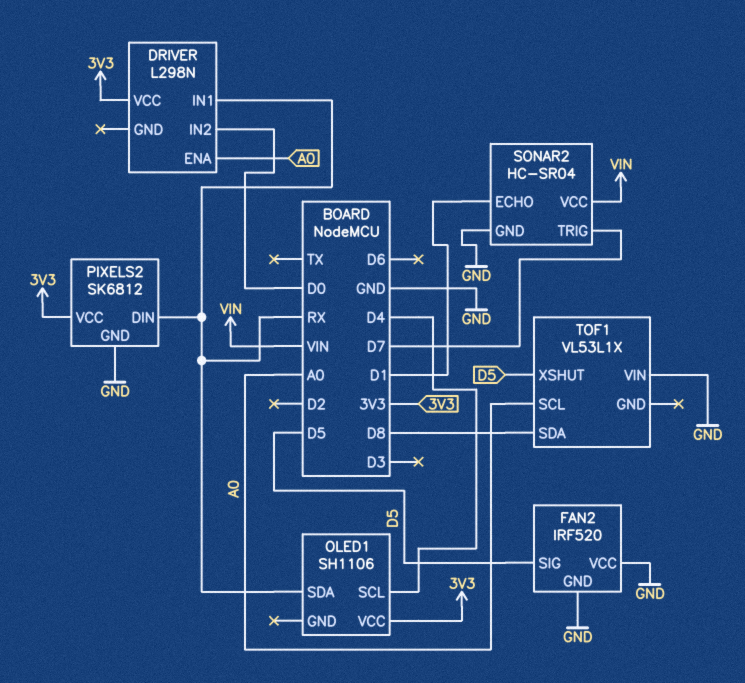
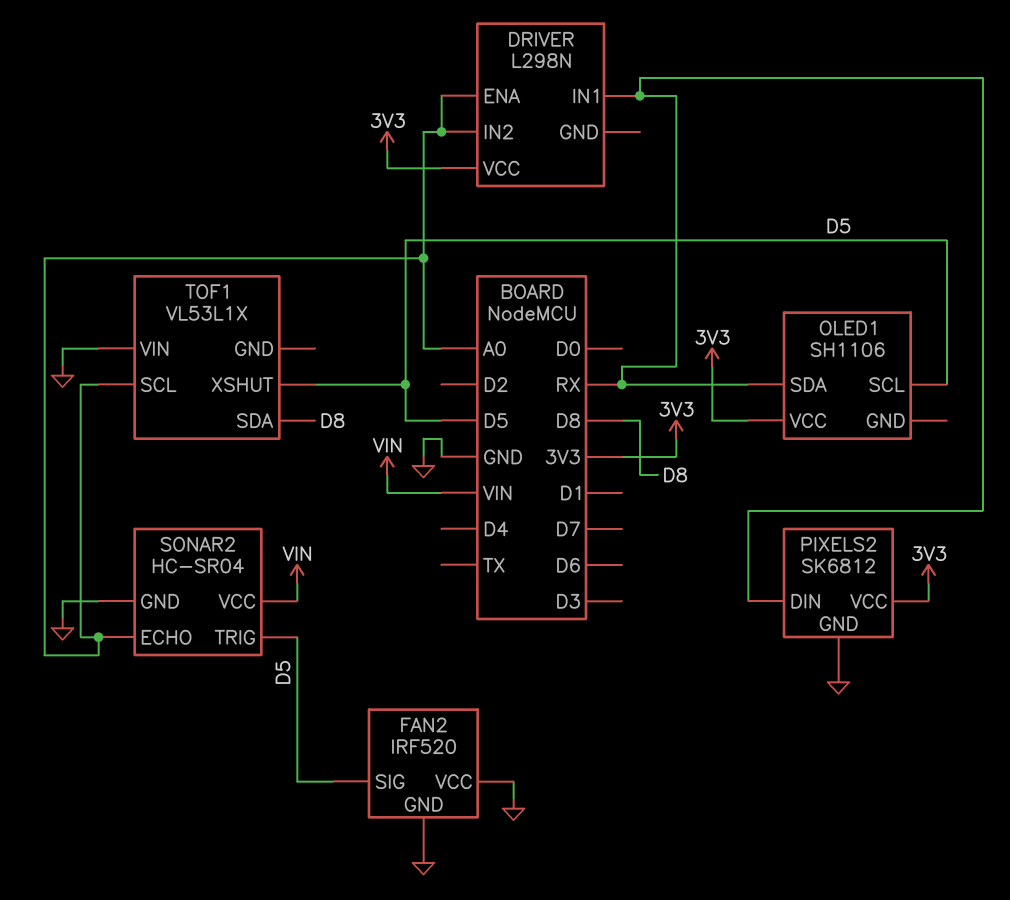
DRIVER pin IN2: D0 -> A0
OLED1 pin SCL: D4 -> D5
SONAR2 pin ECHO: D1 -> A0
SONAR2 pin TRIG: D7 -> D5

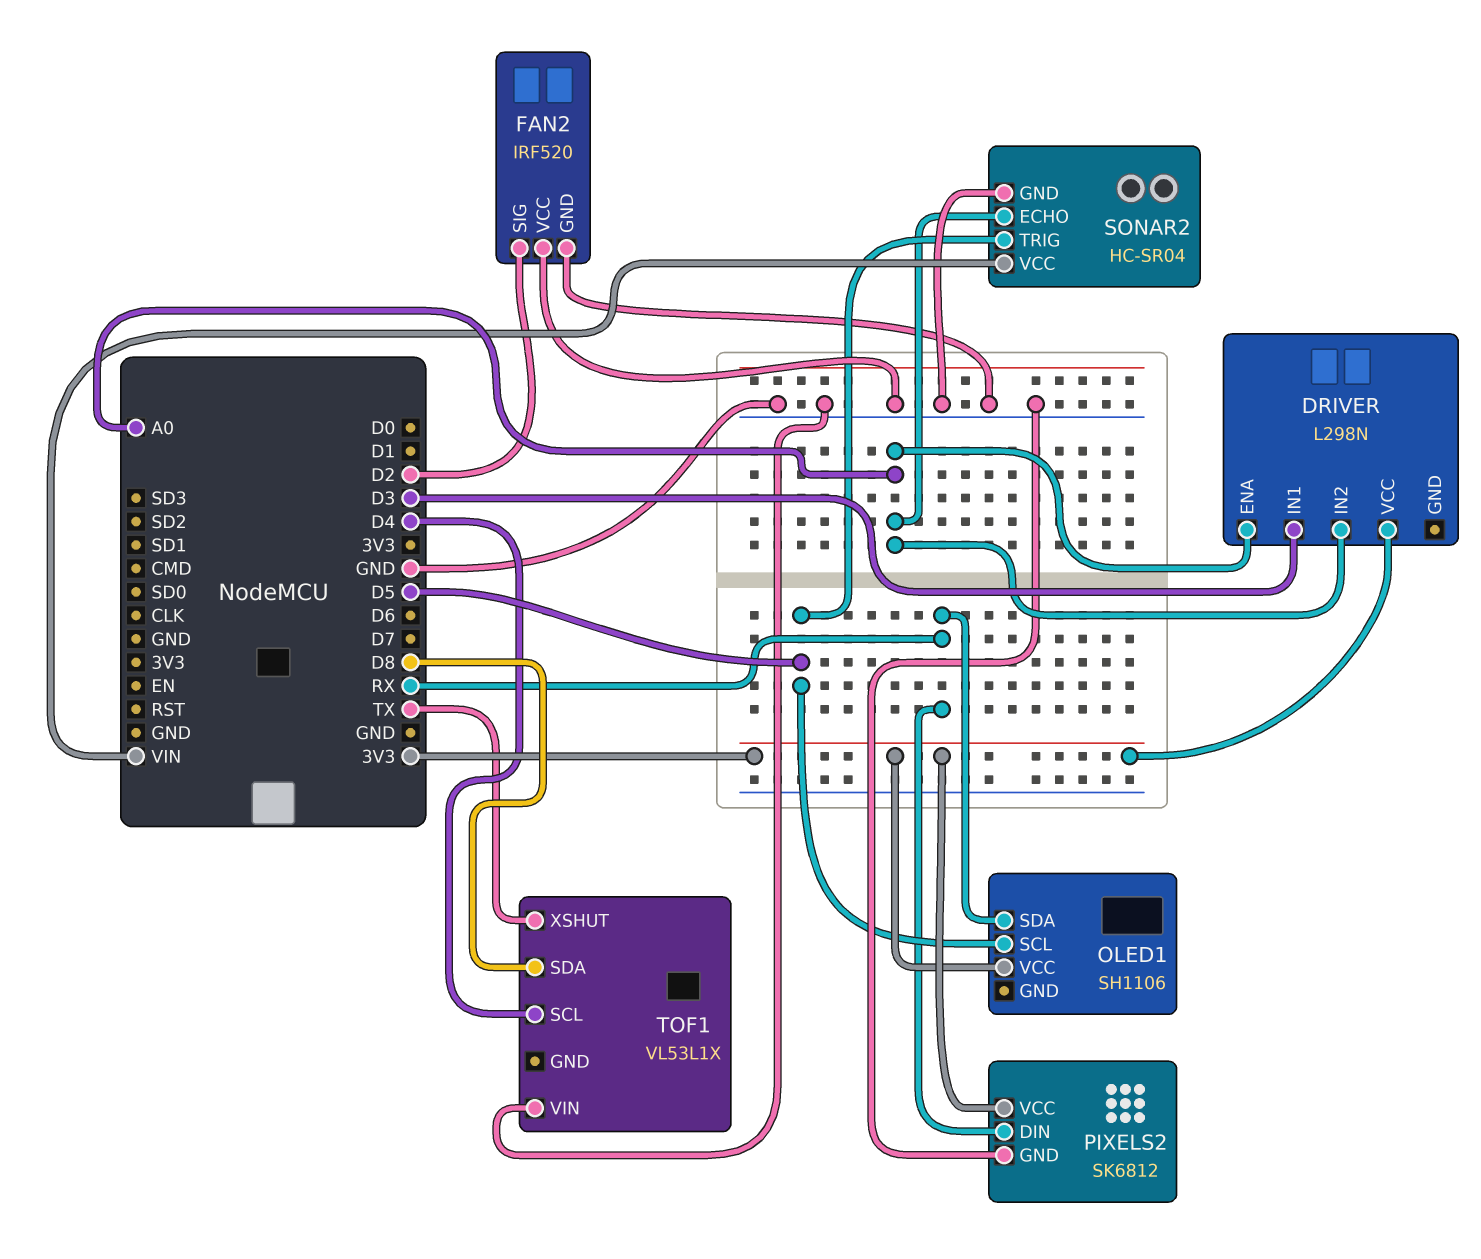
DRIVER pin IN1: RX -> D3
FAN2 pin SIG: D5 -> D2
TOF1 pin SCL: A0 -> D4
TOF1 pin XSHUT: D5 -> TX

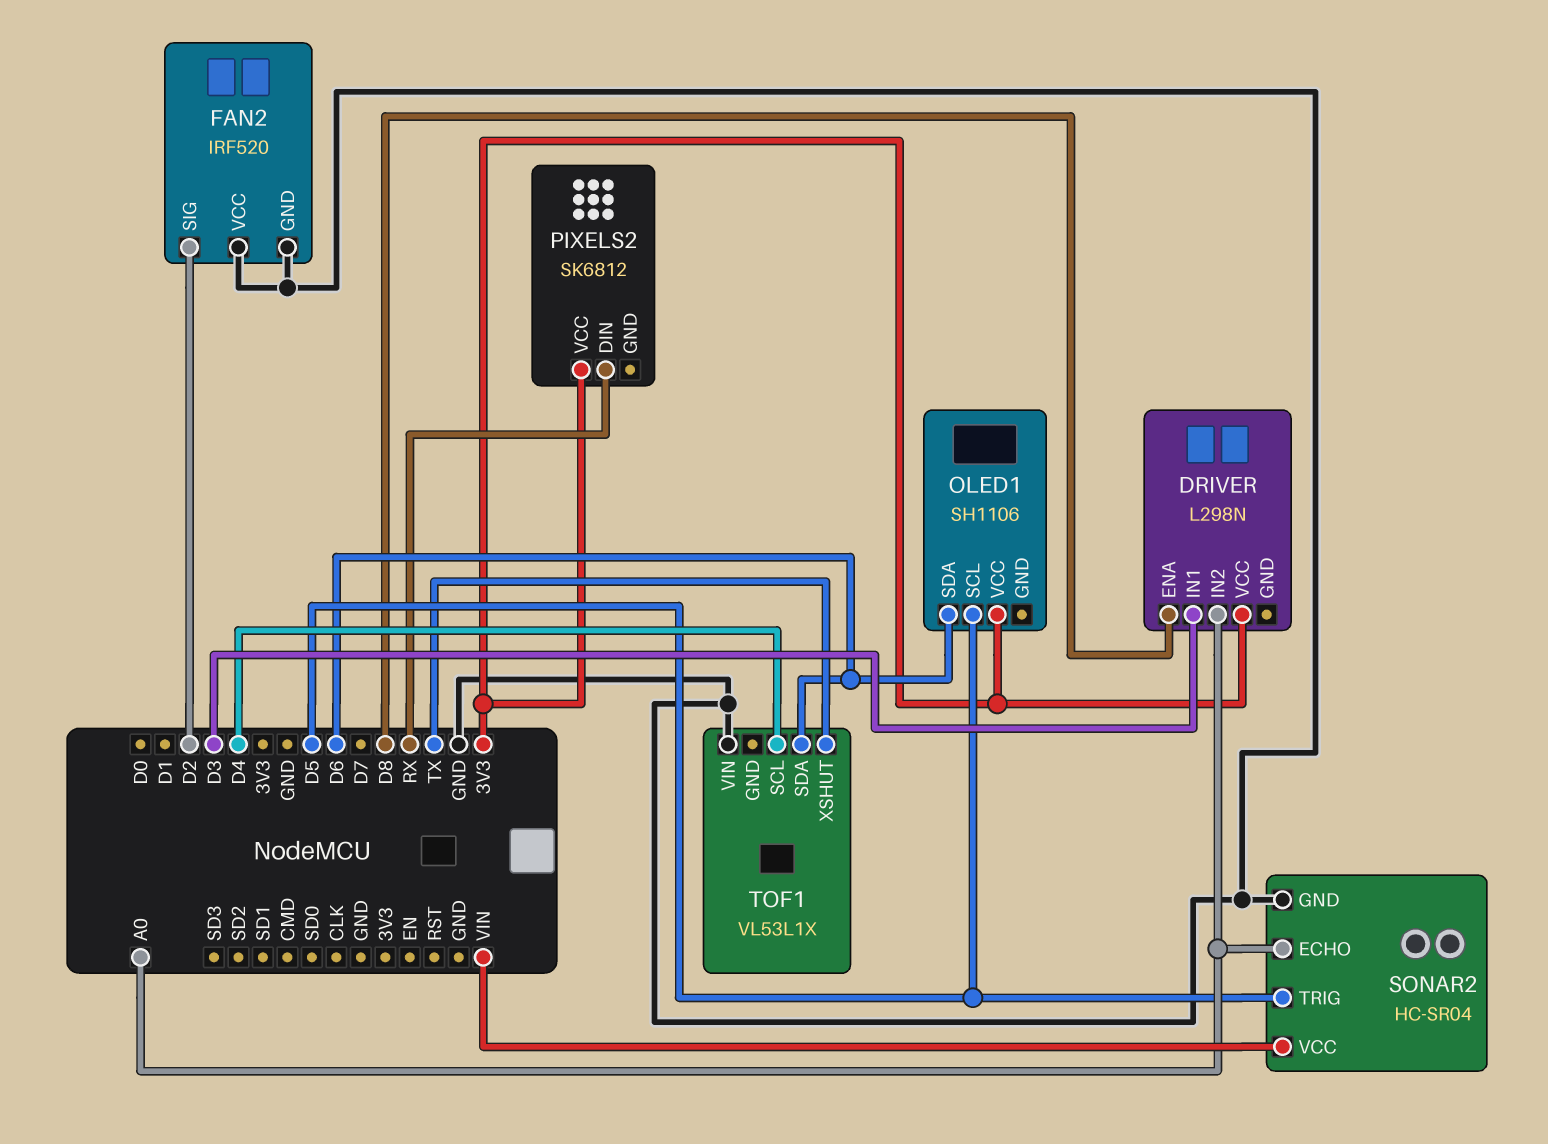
DRIVER pin ENA: A0 -> D8
OLED1 pin SDA: RX -> D6
PIXELS2 pin GND: GND -> none
TOF1 pin SDA: D8 -> D6

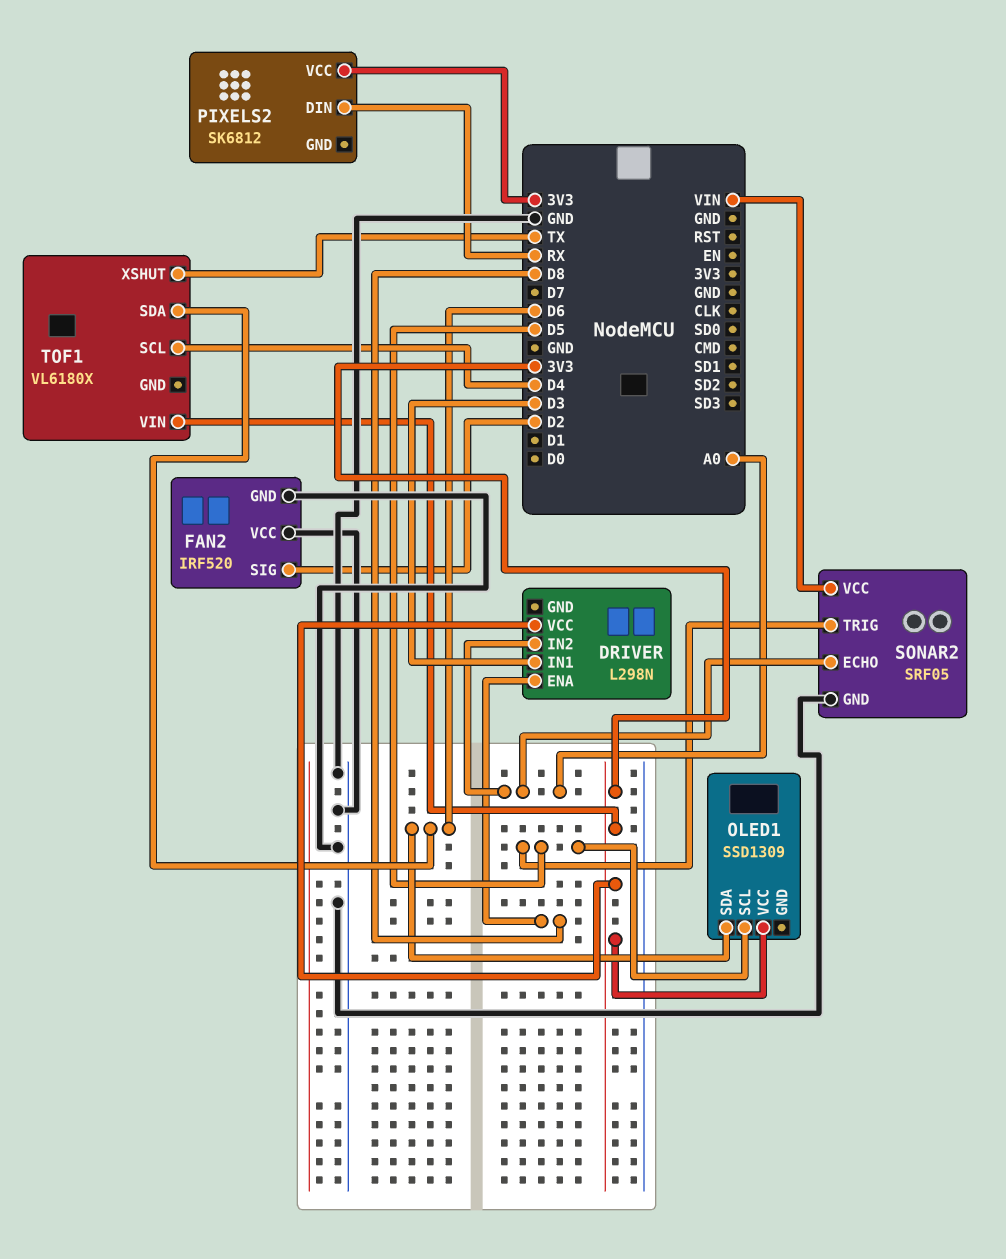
OLED1: SH1106 -> SSD1309
SONAR2: HC-SR04 -> SRF05
TOF1: VL53L1X -> VL6180X
TOF1 pin VIN: GND -> 3V3

